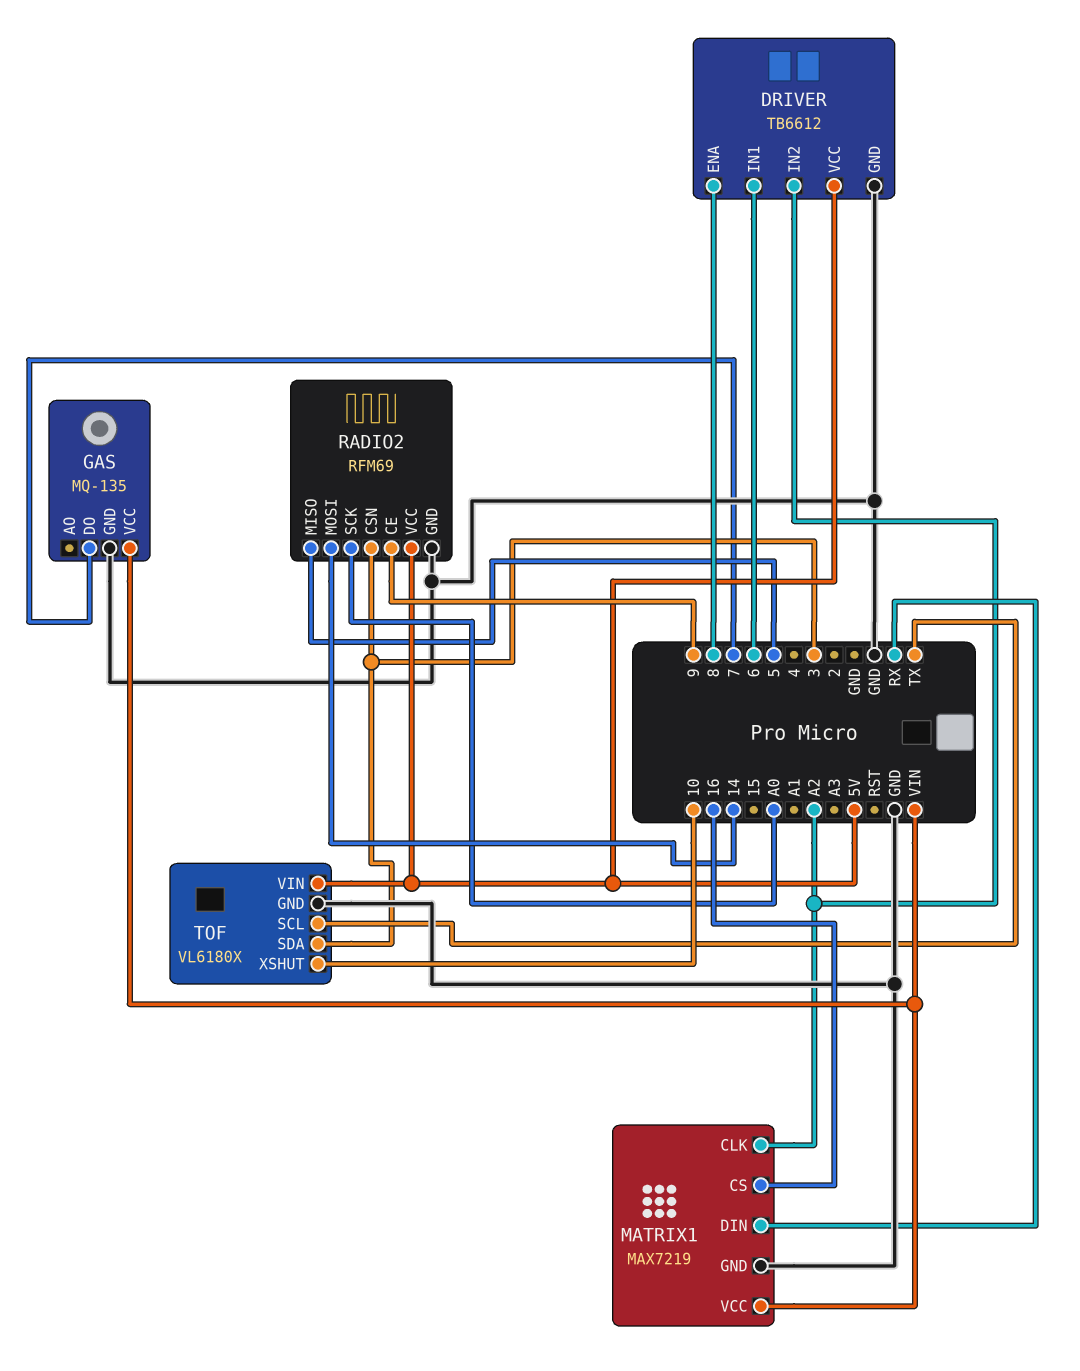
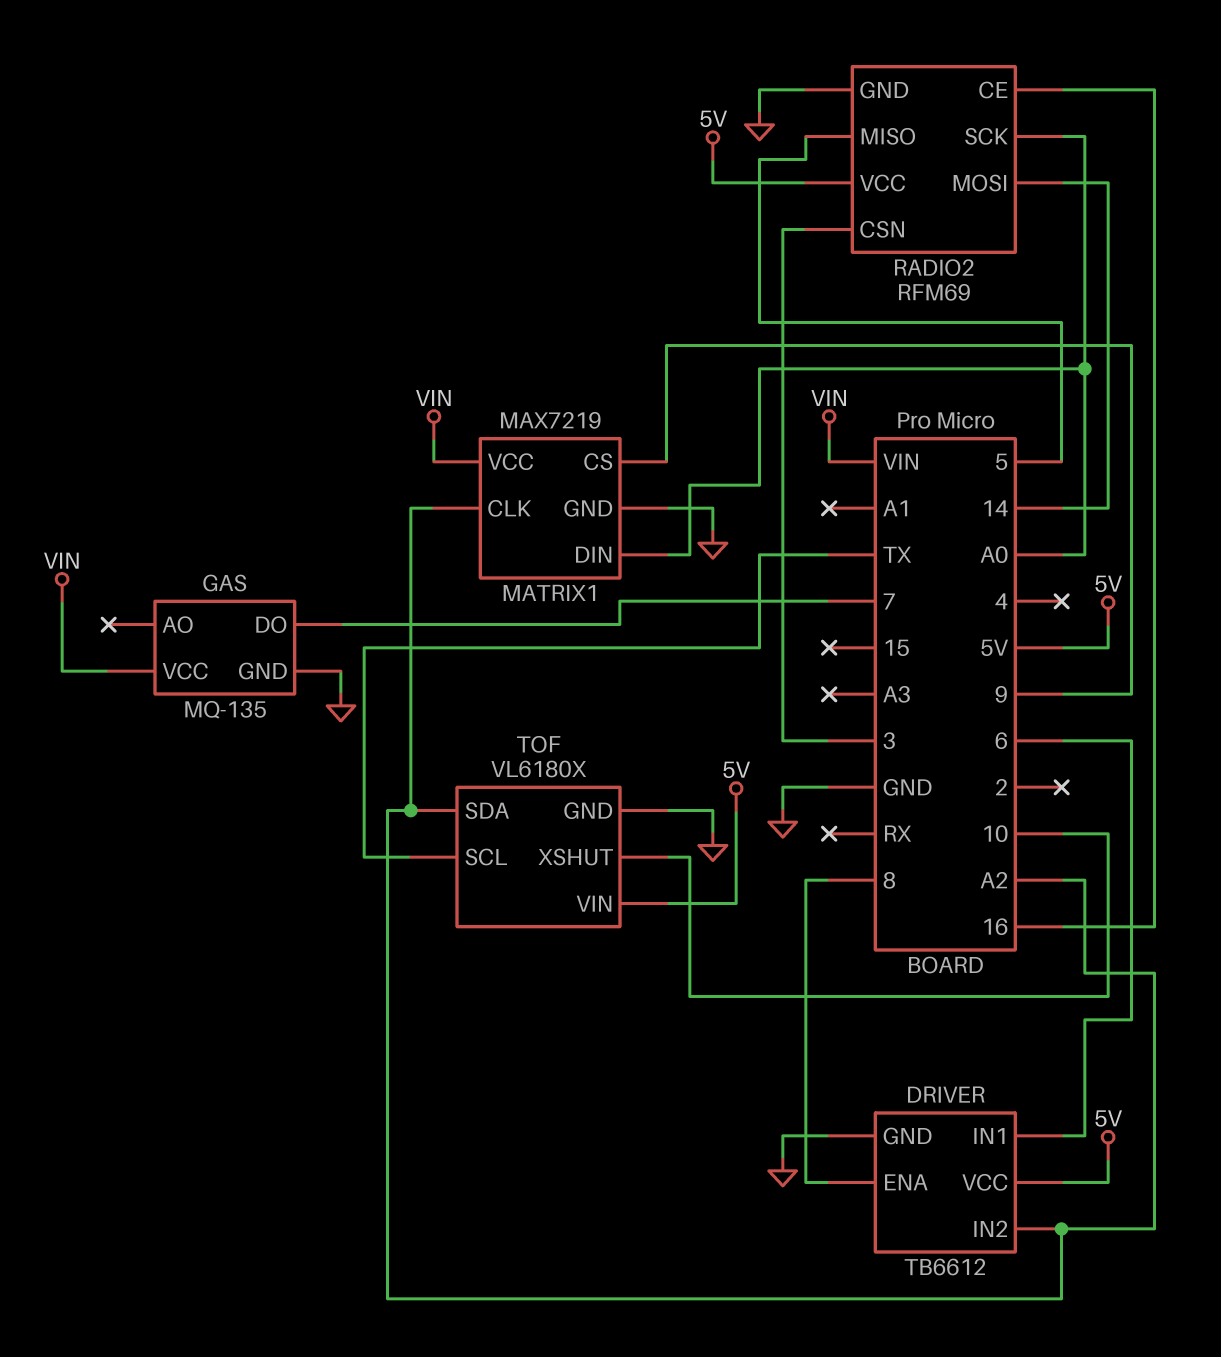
MATRIX1 pin CS: 16 -> 9
MATRIX1 pin DIN: RX -> A0
RADIO2 pin CE: 9 -> 16
TOF pin SDA: 3 -> A2

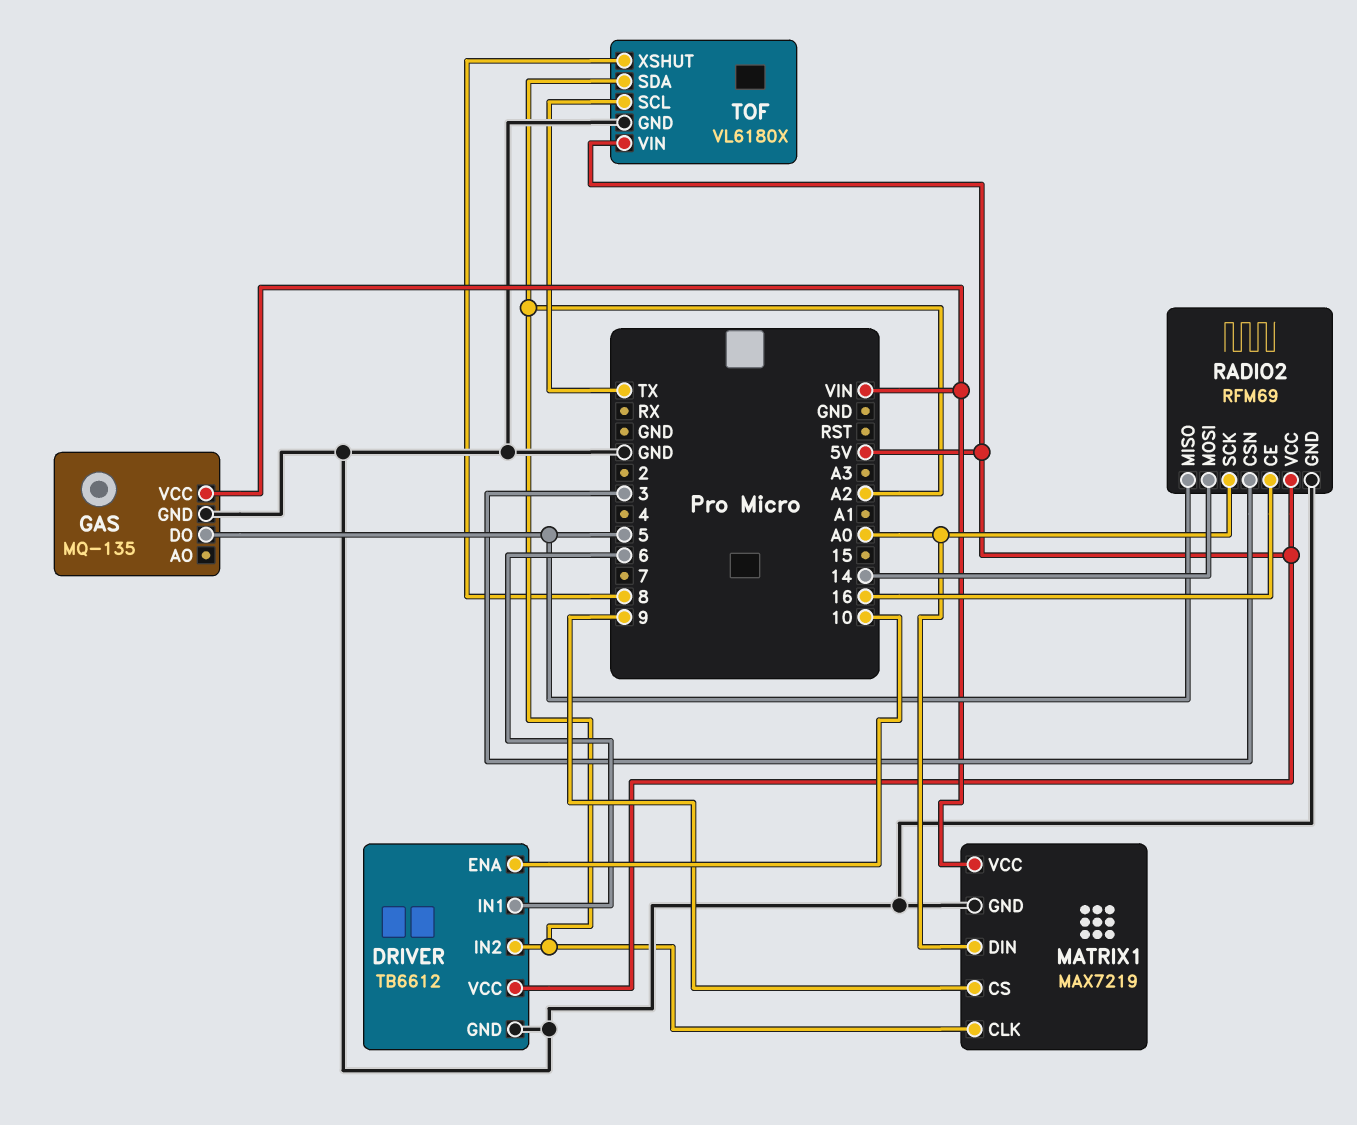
DRIVER pin ENA: 8 -> 10
GAS pin DO: 7 -> 5
TOF pin XSHUT: 10 -> 8

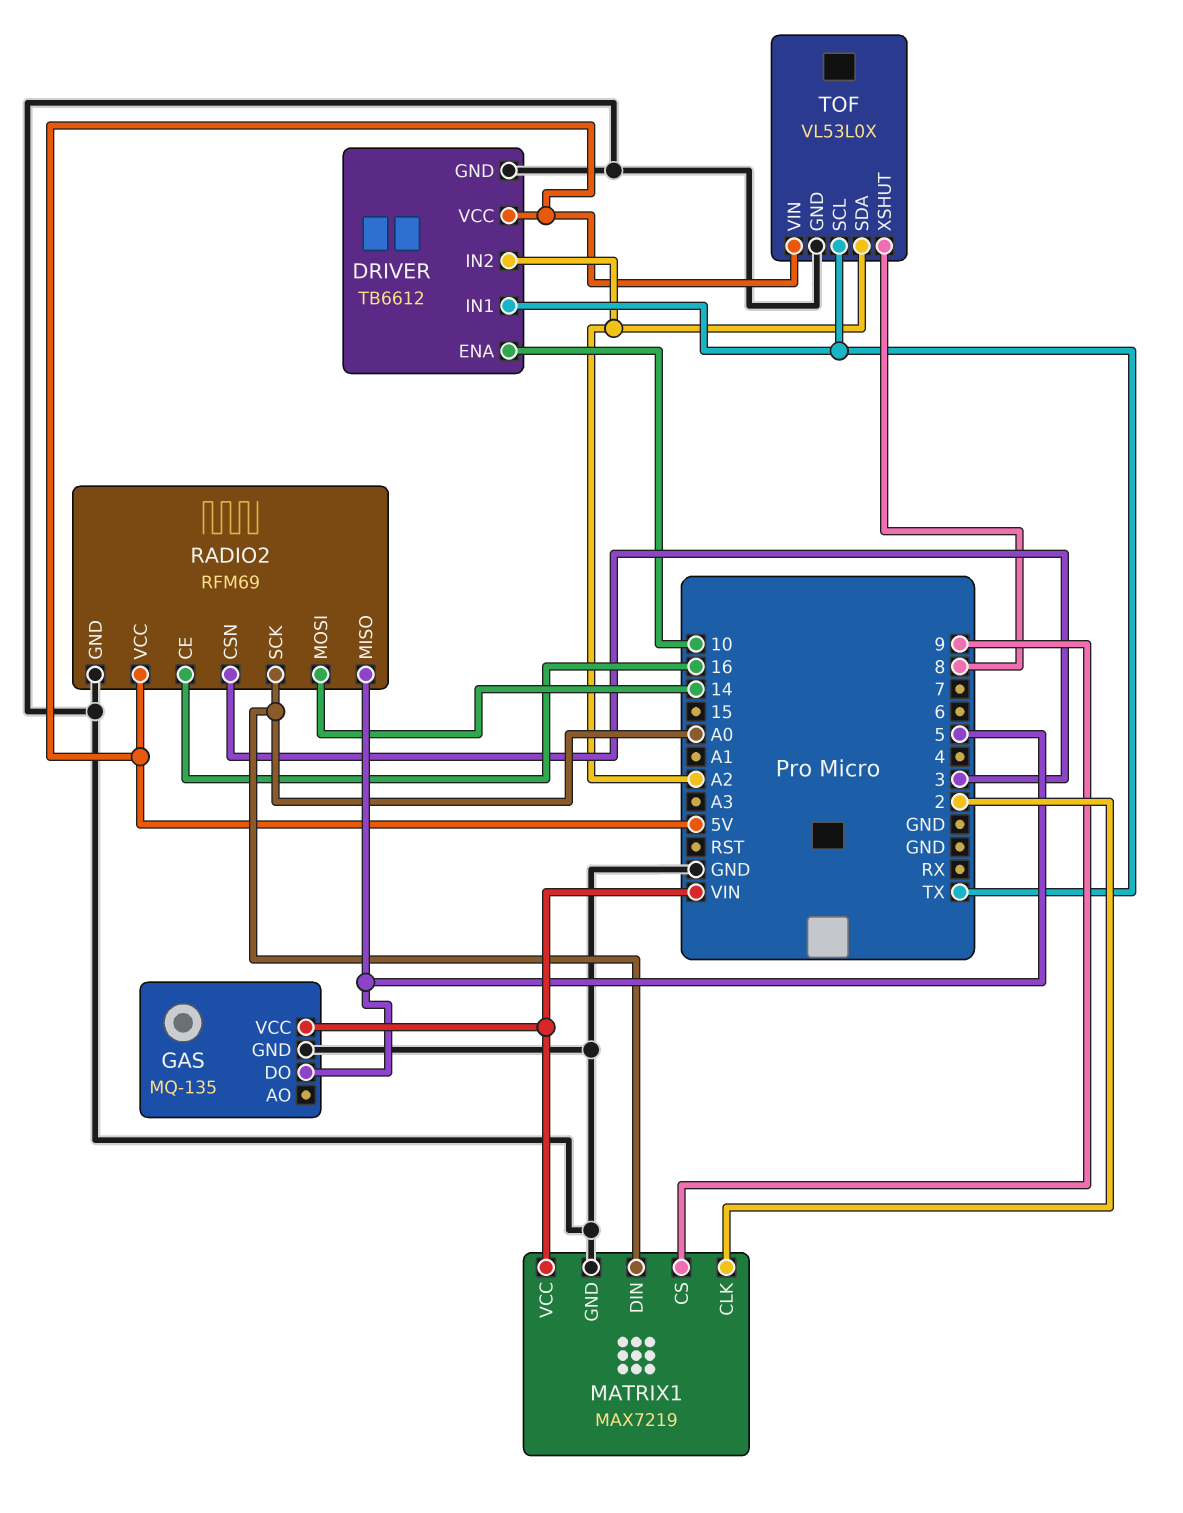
DRIVER pin IN1: 6 -> TX
MATRIX1 pin CLK: A2 -> 2
TOF: VL6180X -> VL53L0X

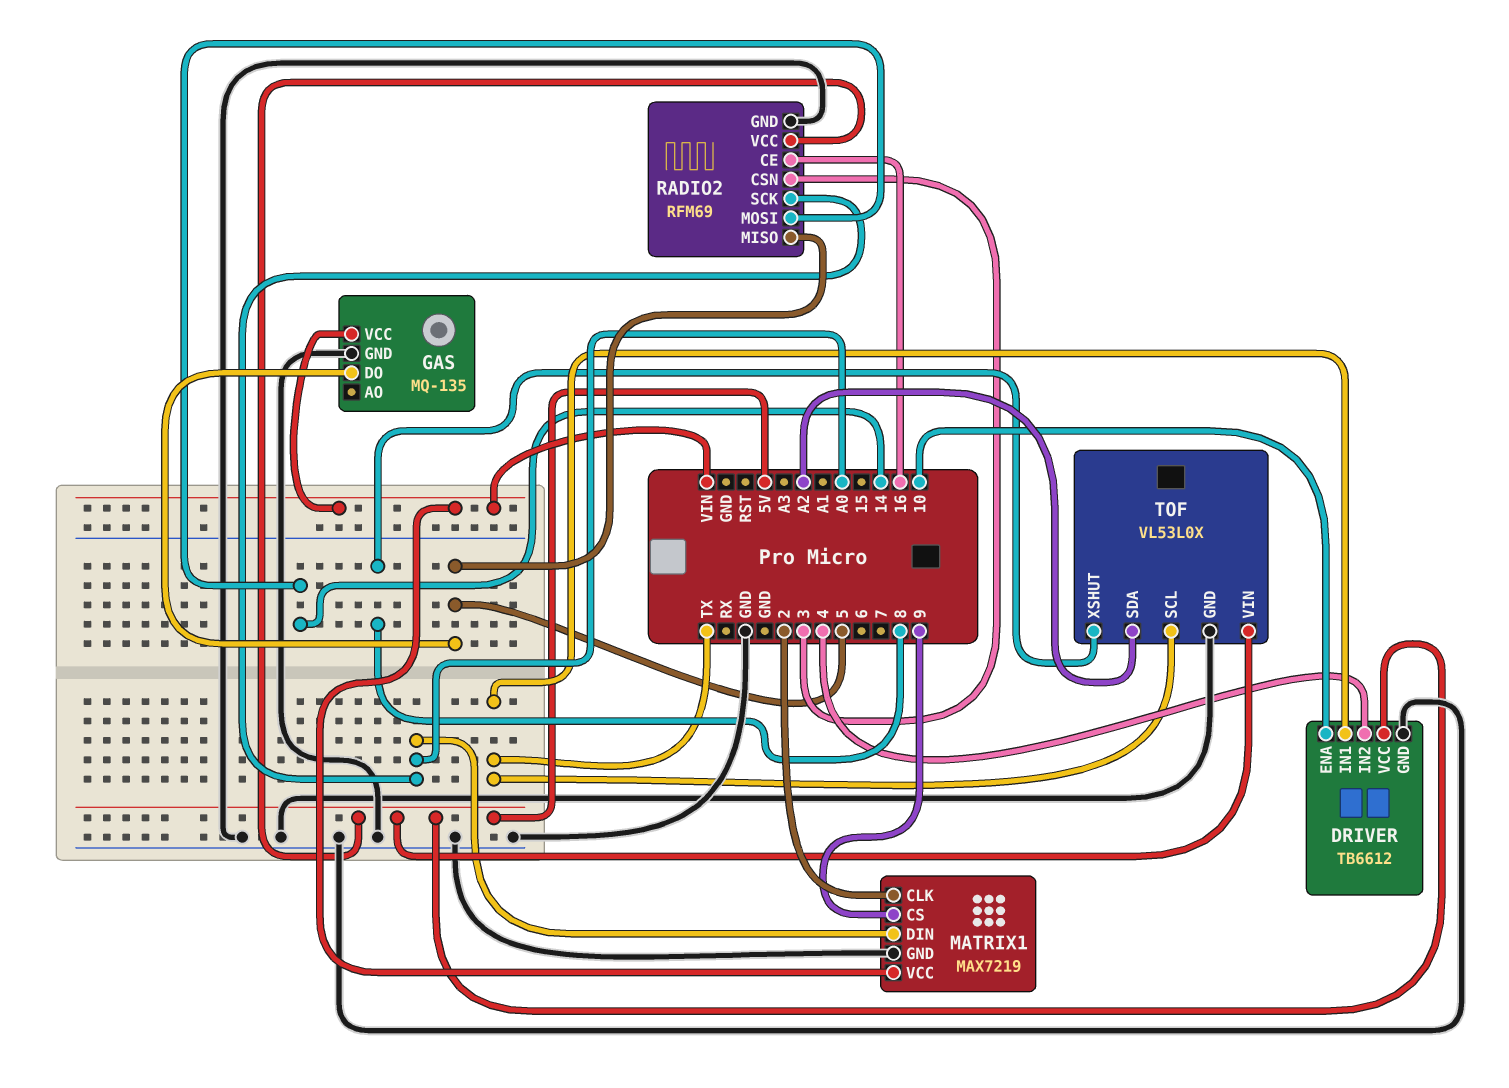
DRIVER pin IN2: A2 -> 4

